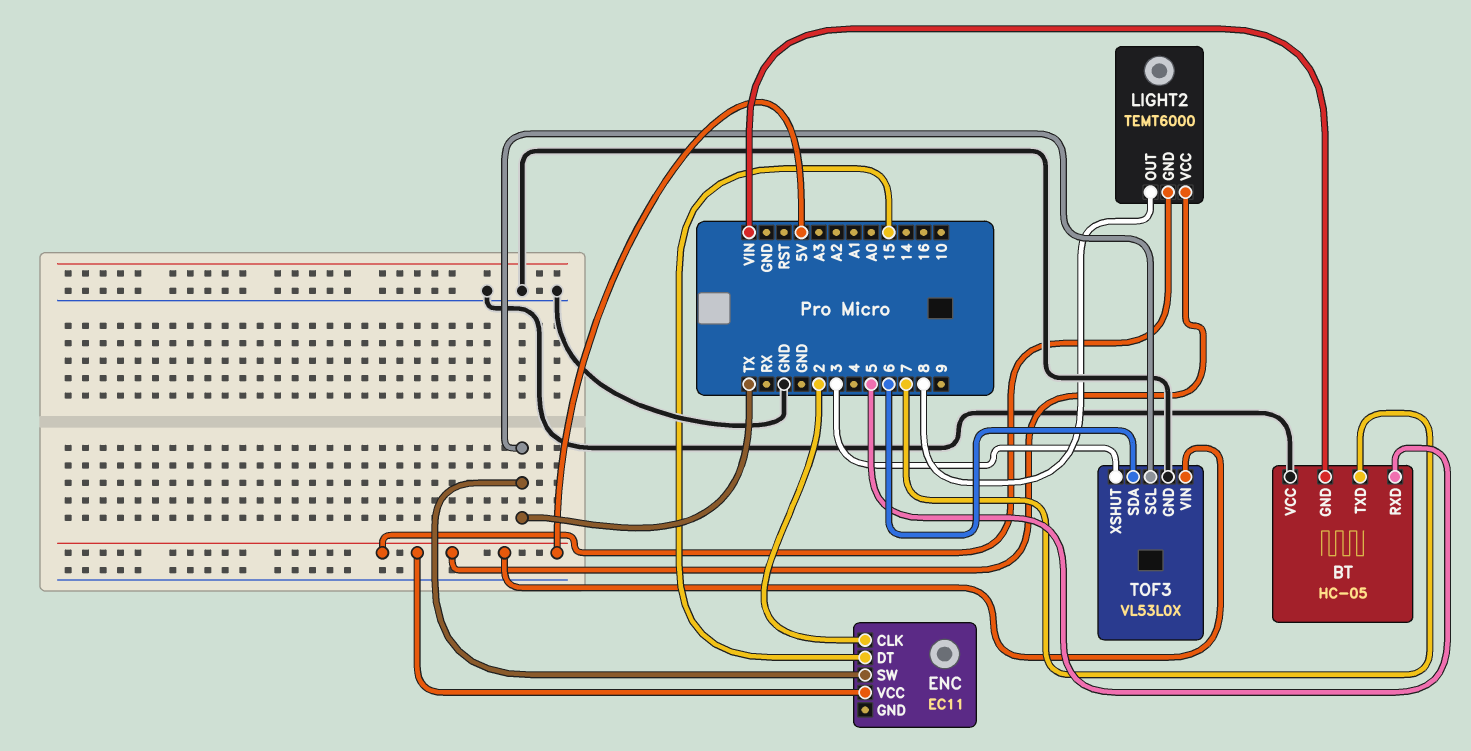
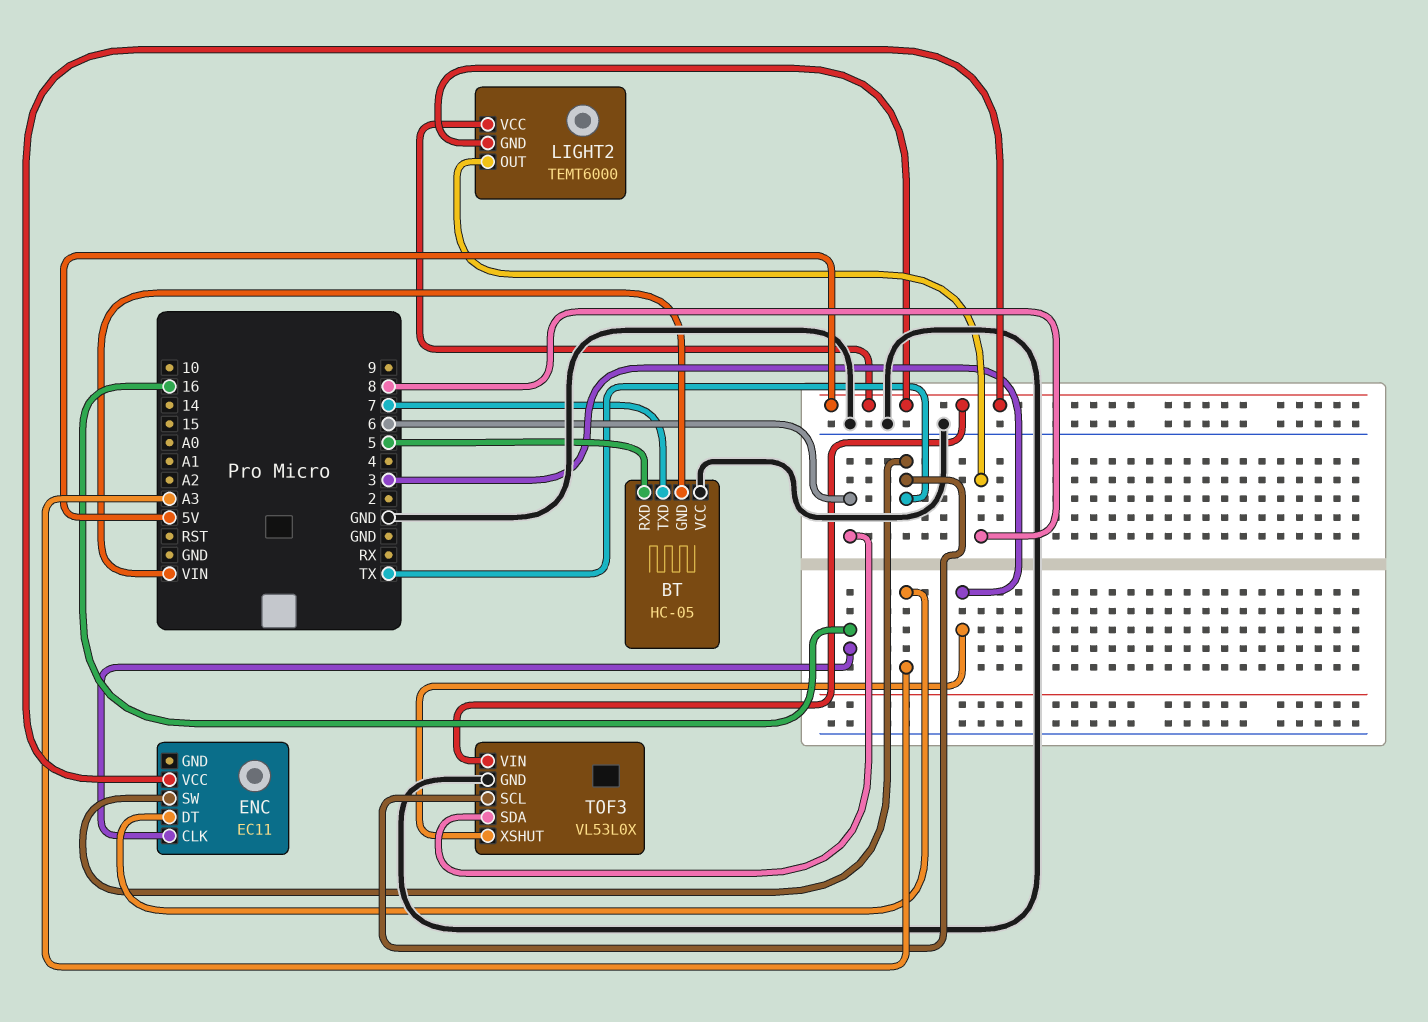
ENC pin CLK: 2 -> 16
ENC pin DT: 15 -> A3

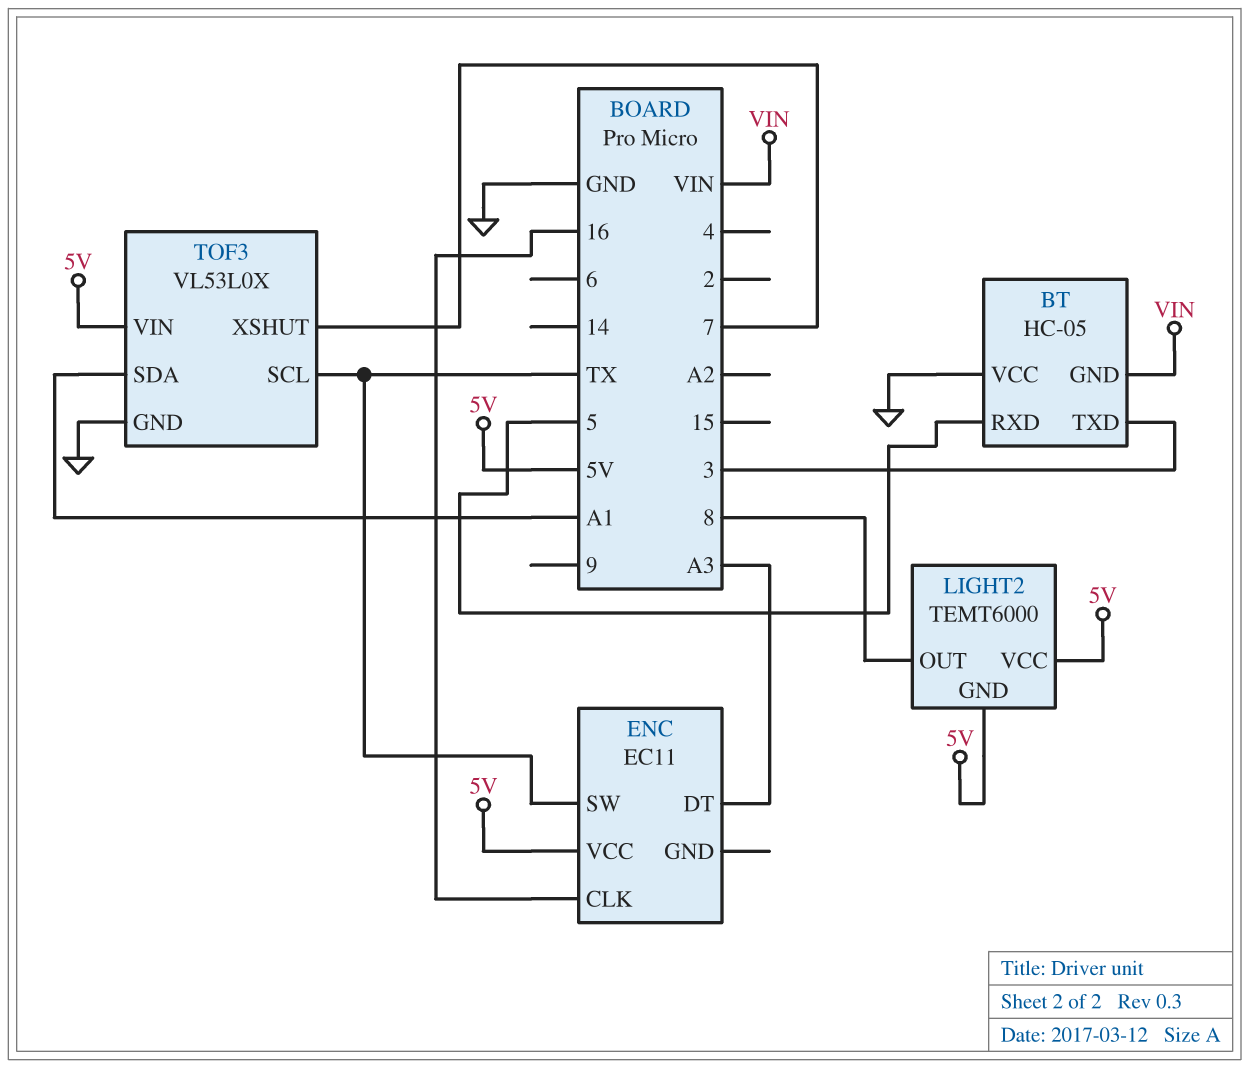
BT pin TXD: 7 -> 3
TOF3 pin SDA: 6 -> A1
TOF3 pin XSHUT: 3 -> 7

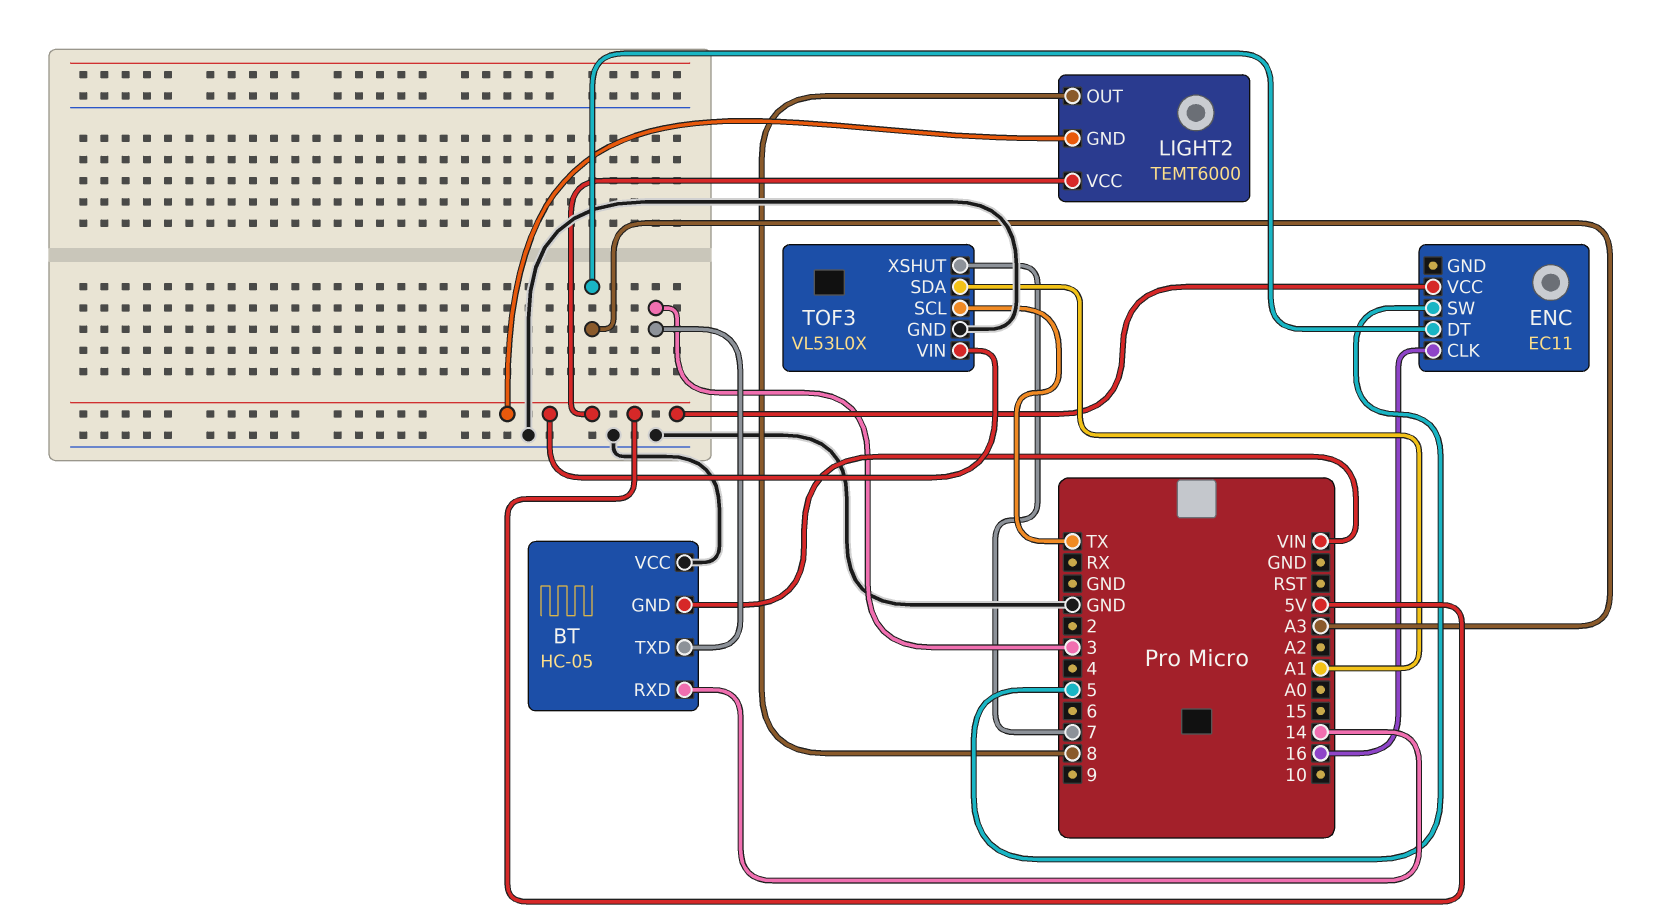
BT pin RXD: 5 -> 14
ENC pin SW: TX -> 5

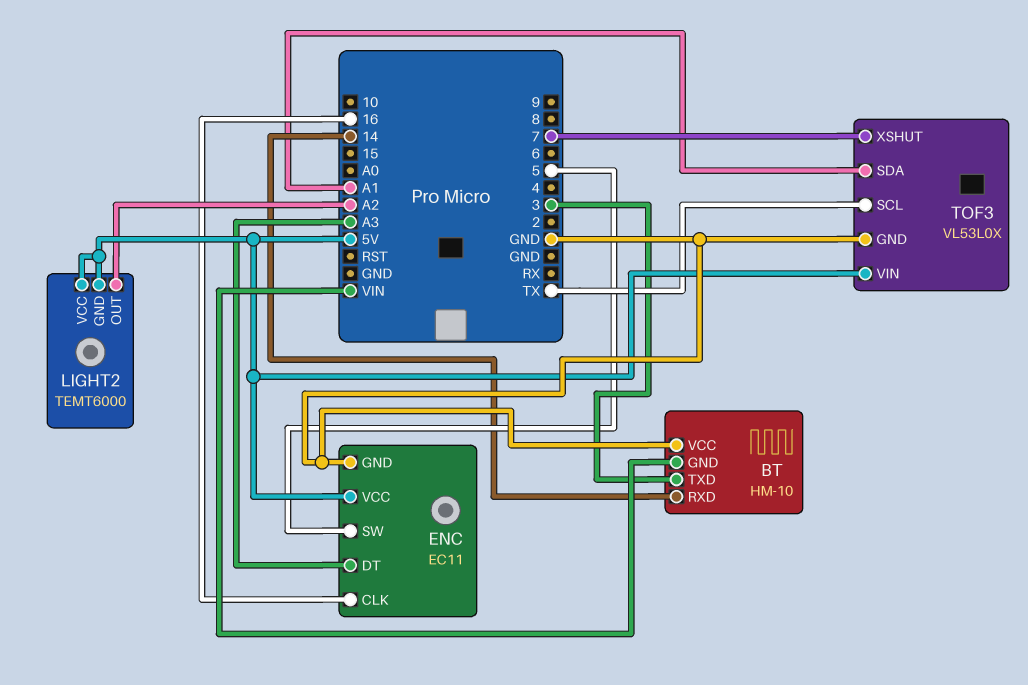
BT: HC-05 -> HM-10
ENC pin GND: none -> GND
LIGHT2 pin OUT: 8 -> A2

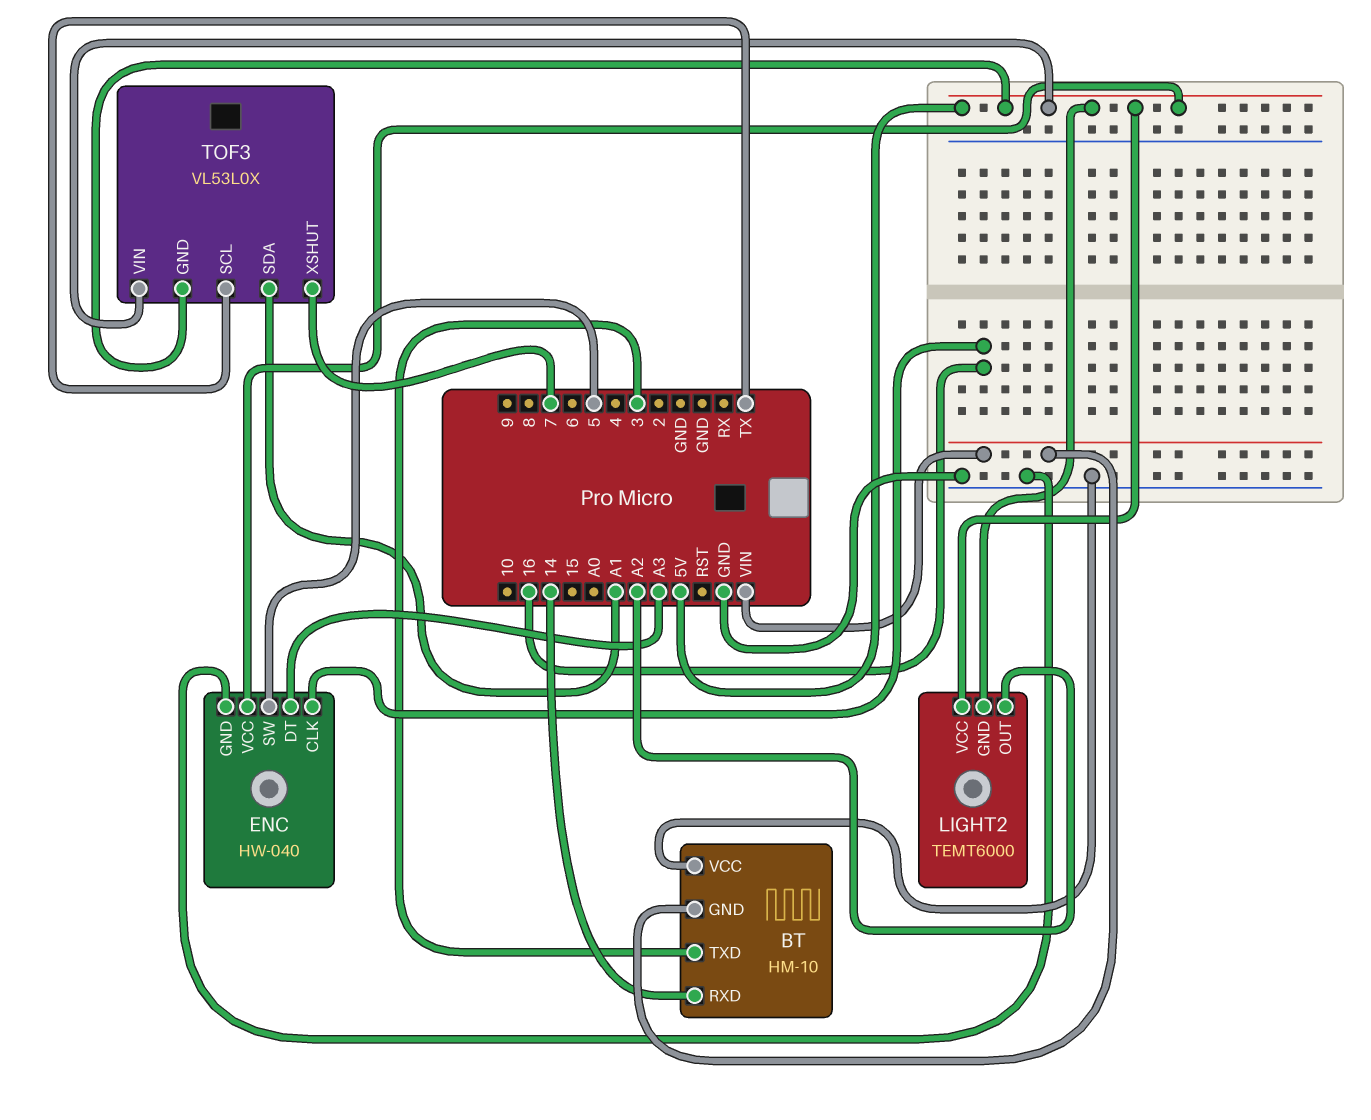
ENC: EC11 -> HW-040
TOF3 pin GND: GND -> 5V

